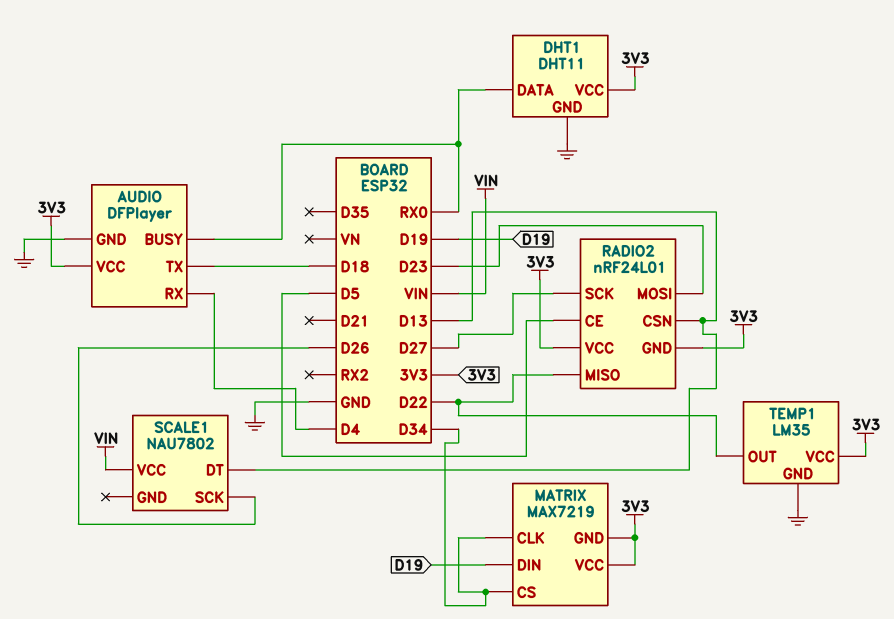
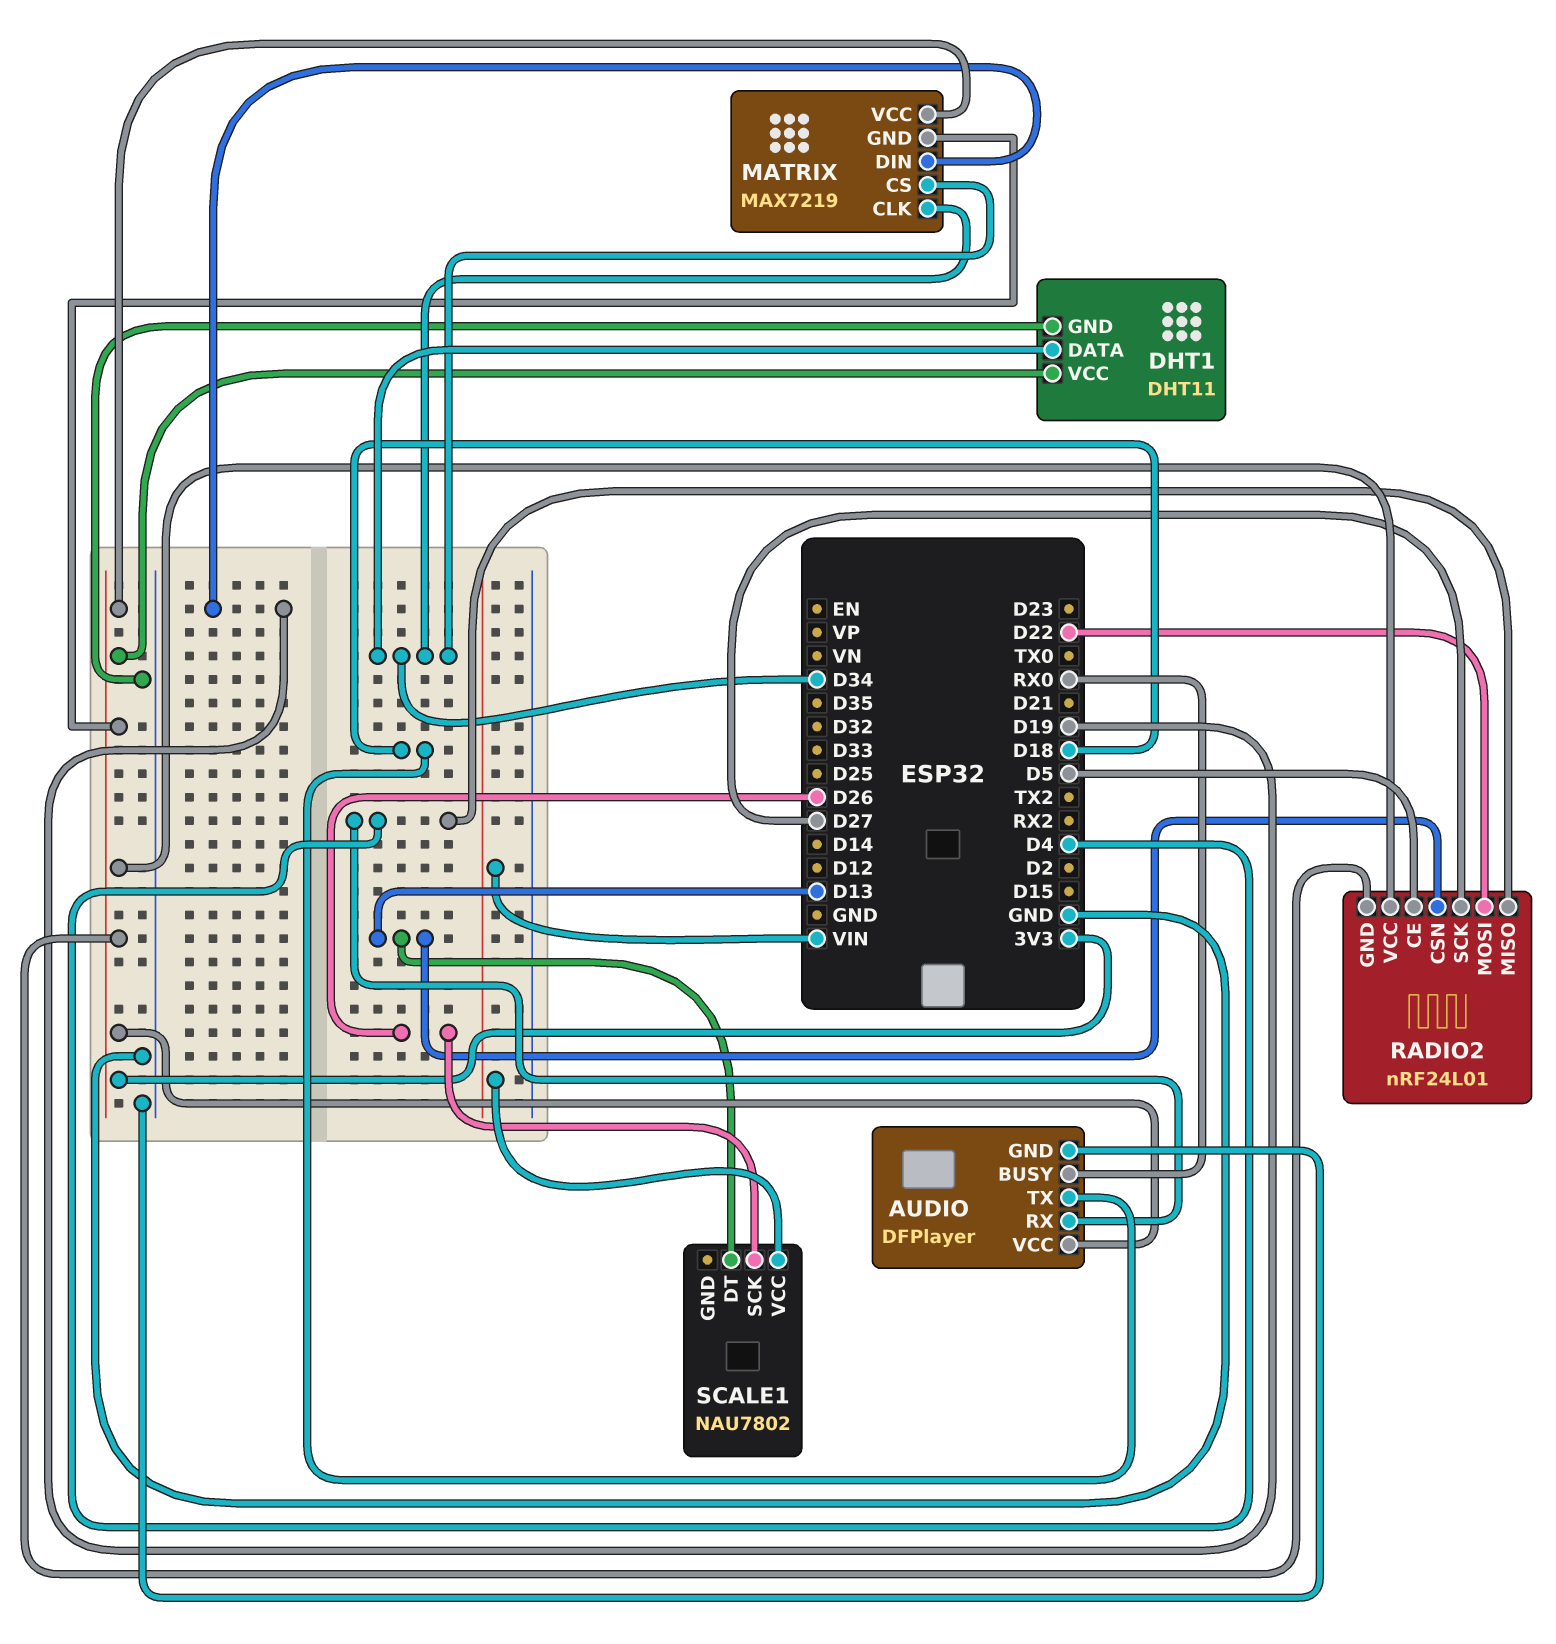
DHT1 pin DATA: RX0 -> D34
RADIO2 pin MISO: D22 -> D4
RADIO2 pin MOSI: D23 -> D22
TEMP1: LM35 -> none
TEMP1 pin GND: GND -> none
TEMP1 pin OUT: D22 -> none
TEMP1 pin VCC: 3V3 -> none

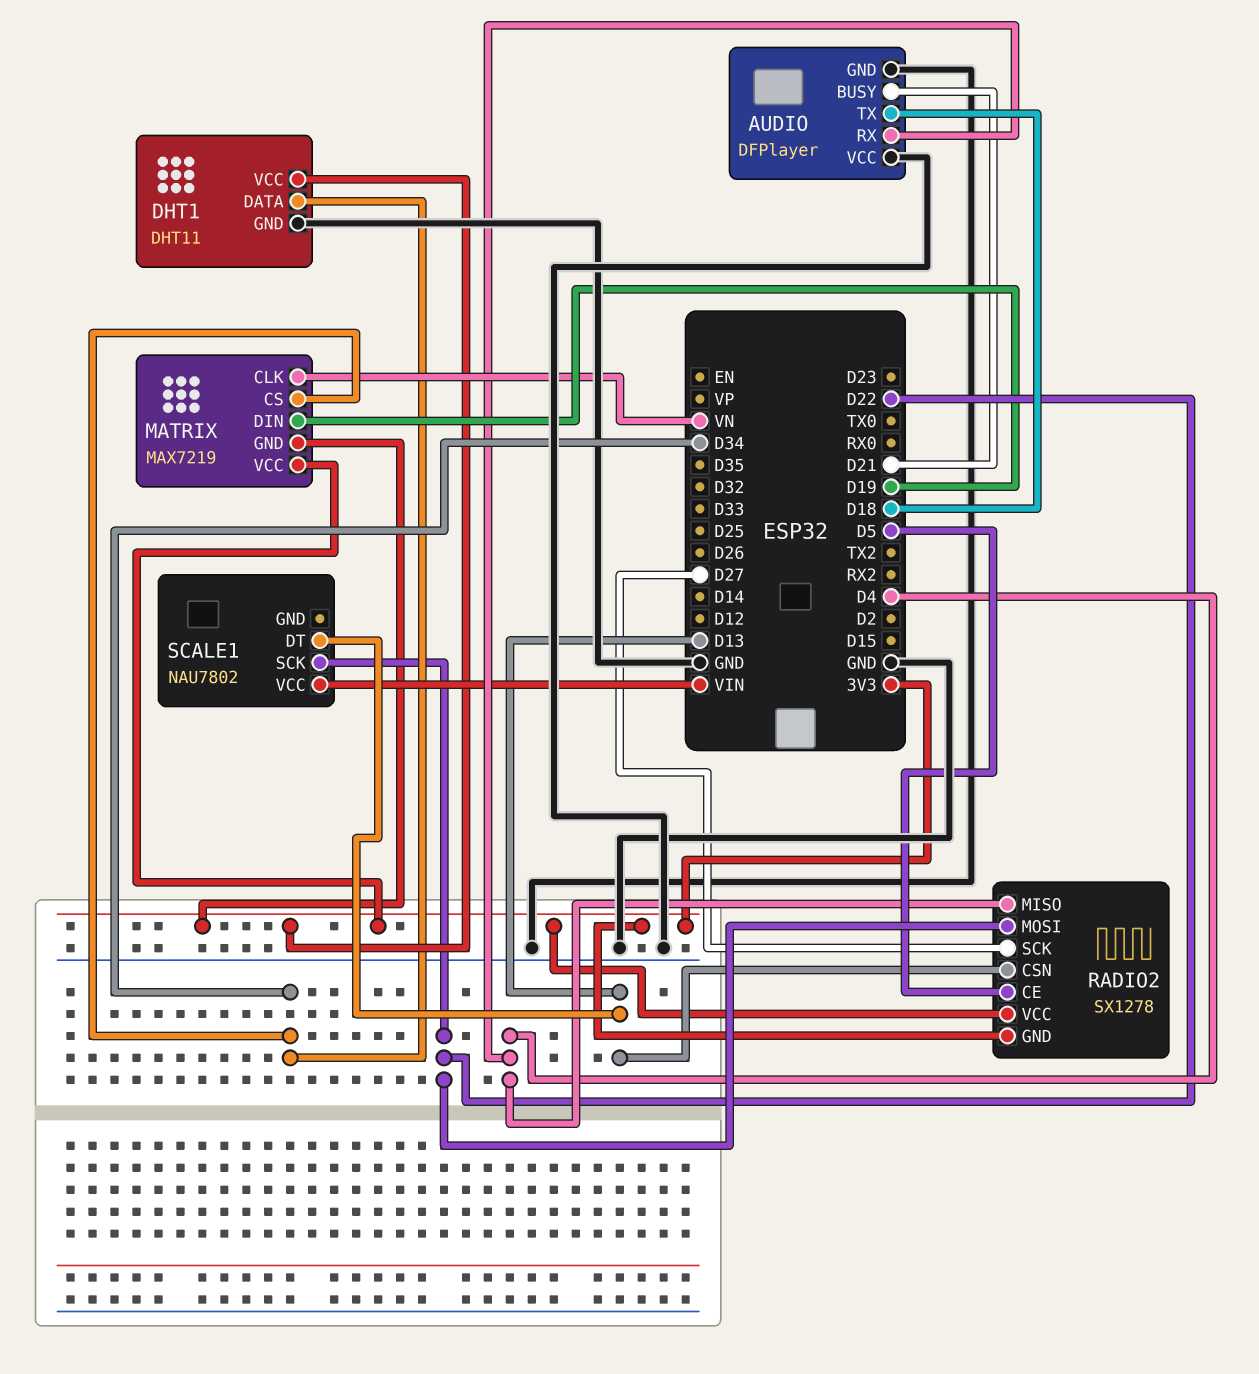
AUDIO pin BUSY: RX0 -> D21
AUDIO pin VCC: 3V3 -> GND
MATRIX pin CLK: D34 -> VN
RADIO2: nRF24L01 -> SX1278
SCALE1 pin SCK: D26 -> D22

